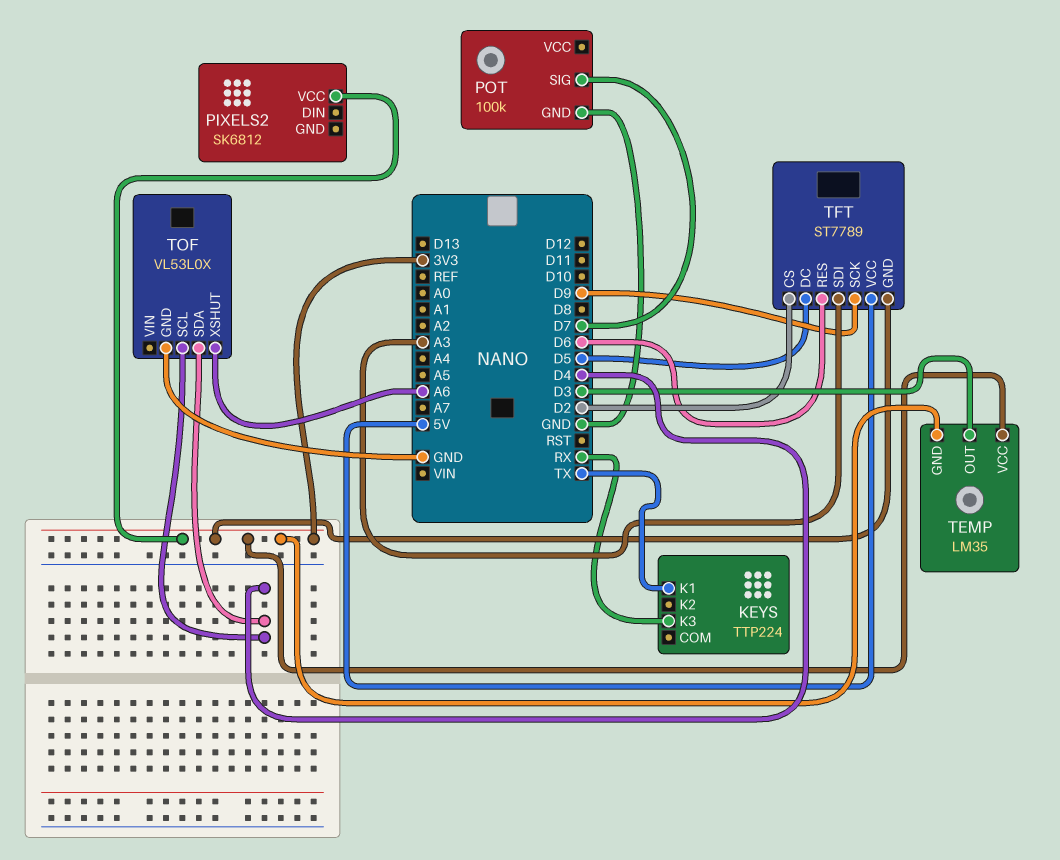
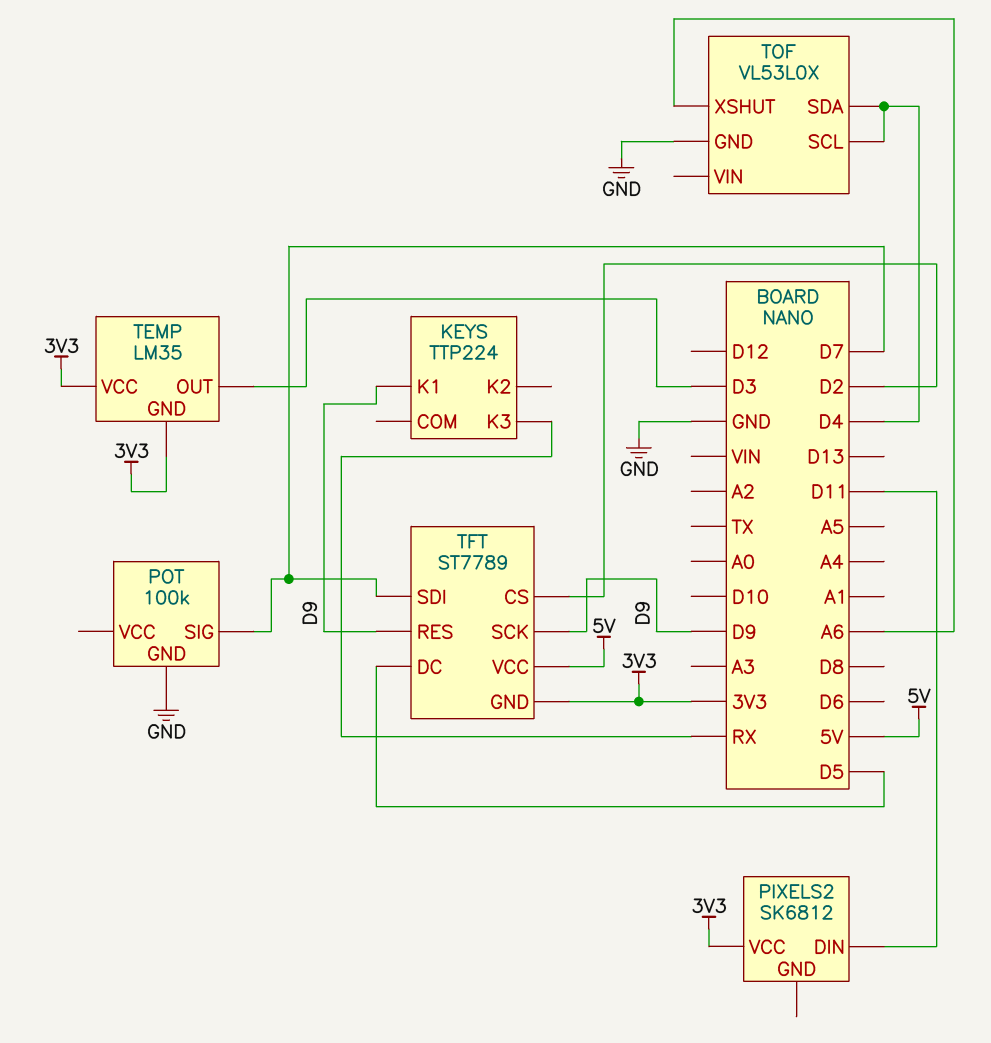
KEYS pin K1: TX -> D9
PIXELS2 pin DIN: none -> D11
TFT pin RES: D6 -> D9
TFT pin SDI: A3 -> D7

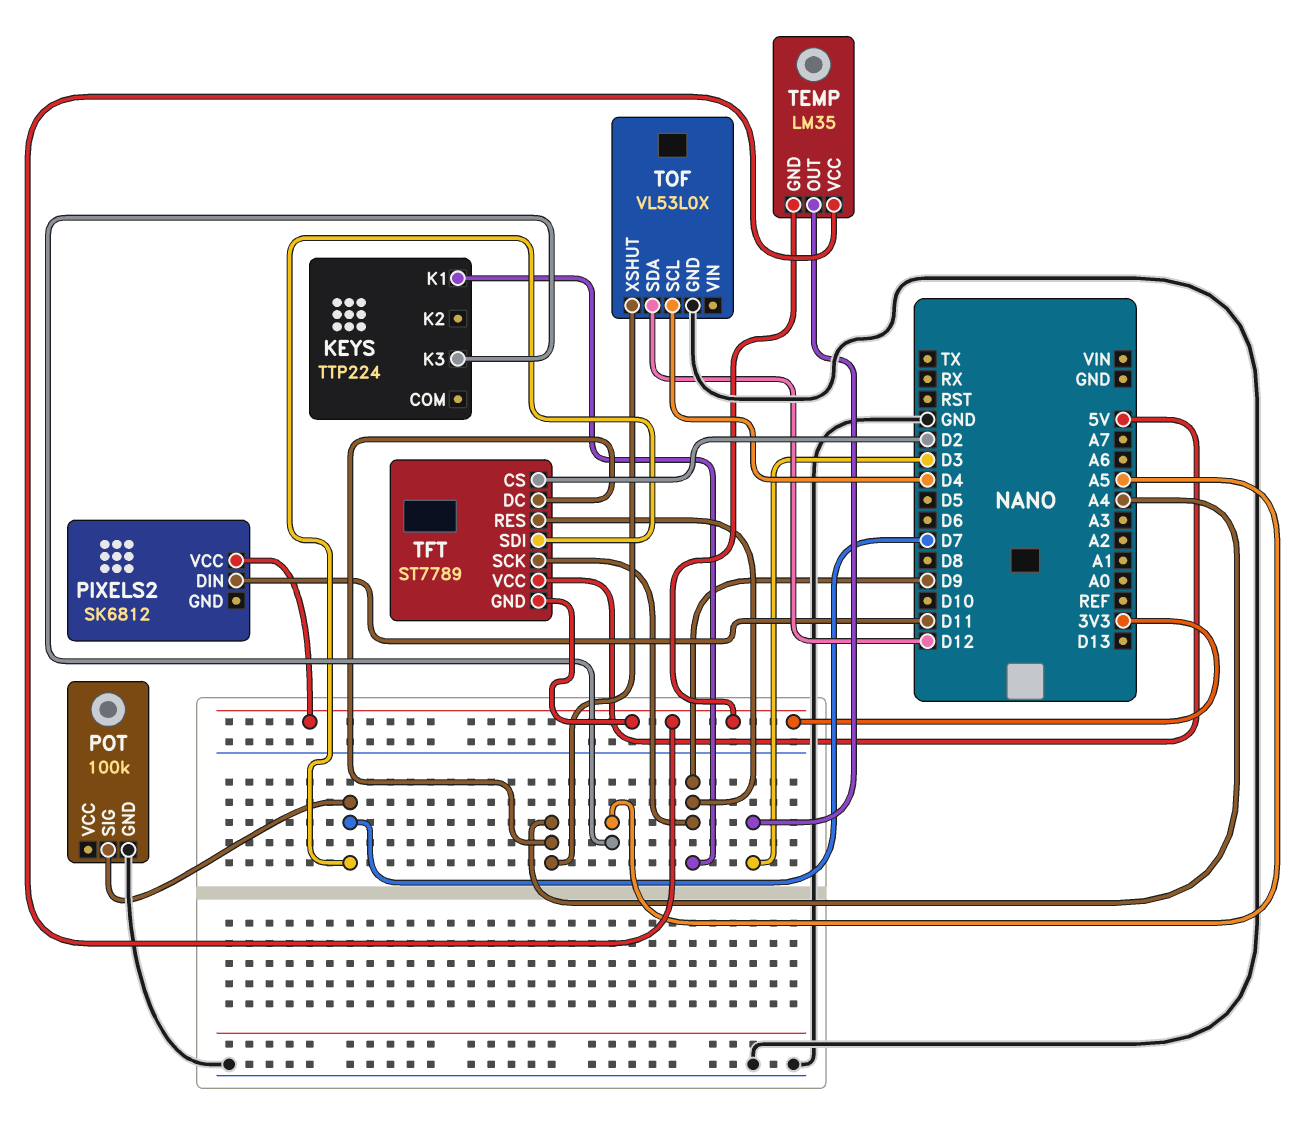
KEYS pin K3: RX -> A5
TFT pin DC: D5 -> A4
TOF pin SDA: D4 -> D12
TOF pin XSHUT: A6 -> A4

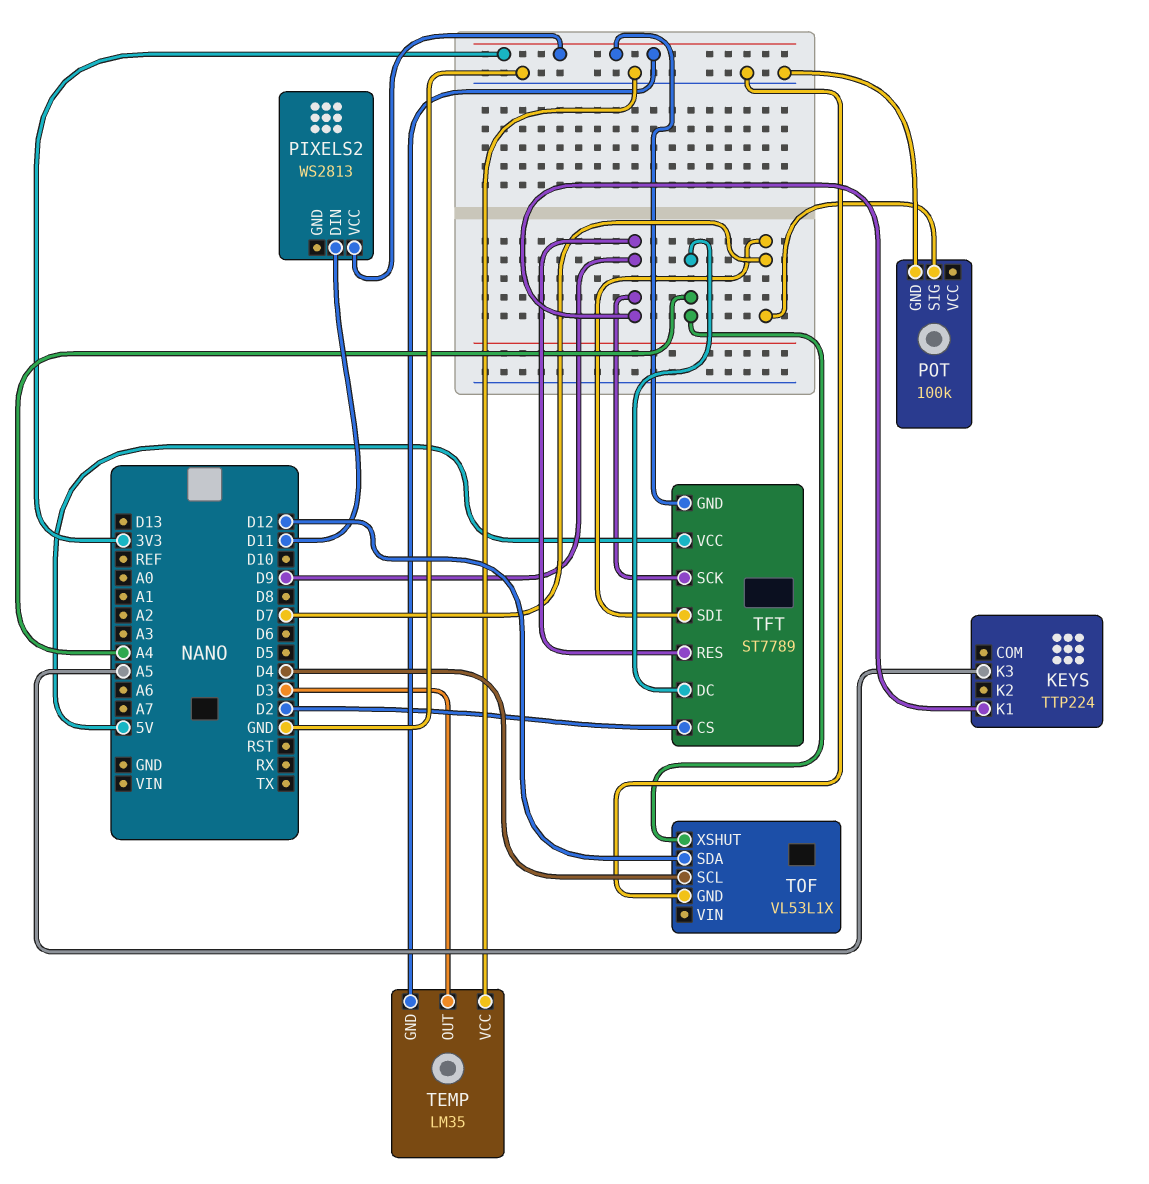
PIXELS2: SK6812 -> WS2813
TEMP pin VCC: 3V3 -> GND
TOF: VL53L0X -> VL53L1X

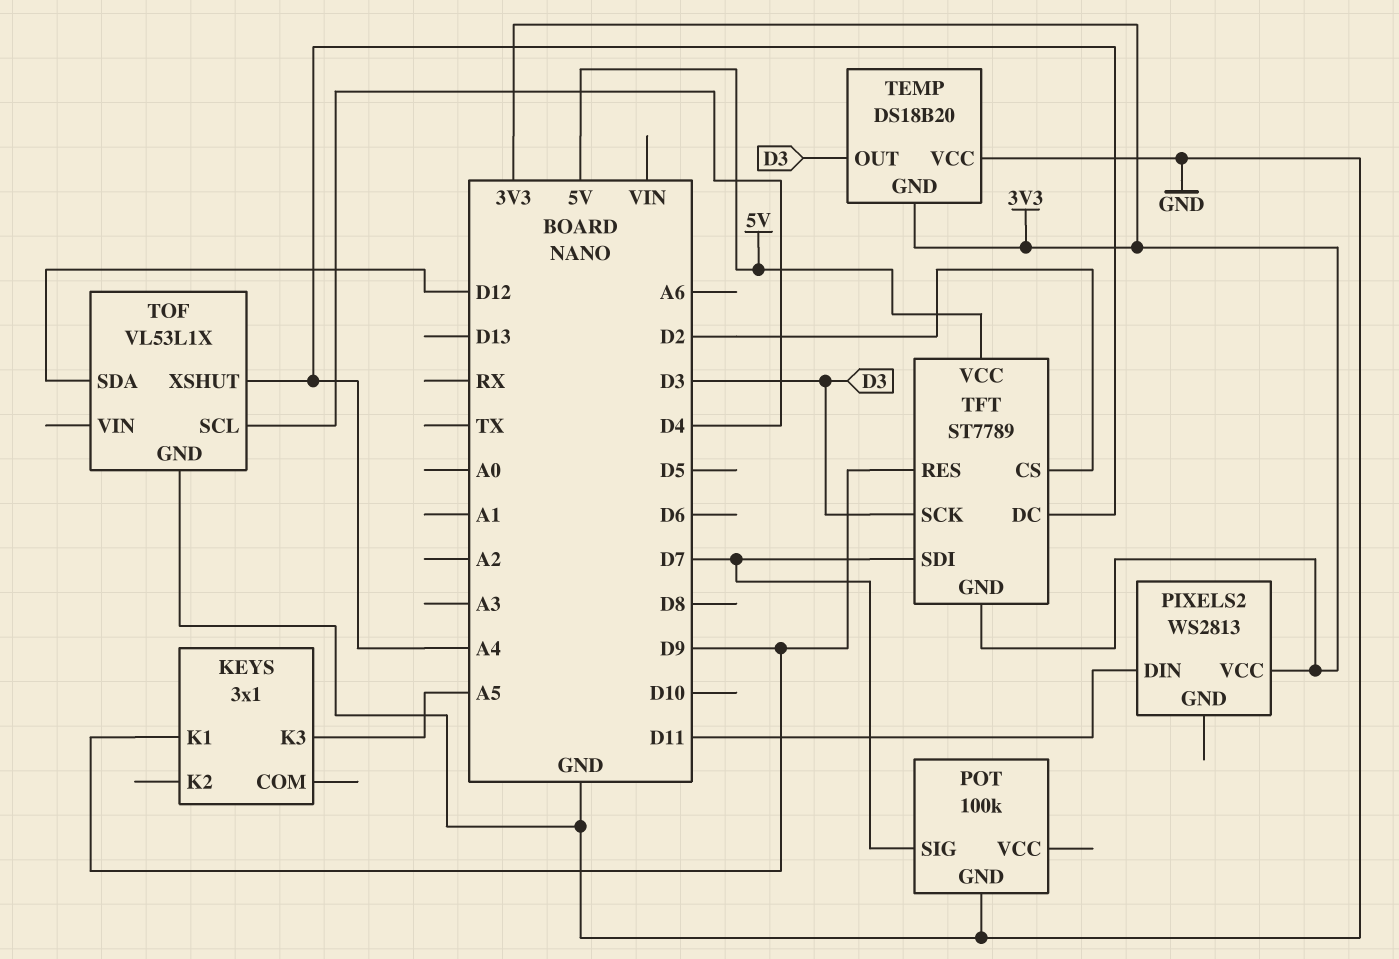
KEYS: TTP224 -> 3x1
TEMP: LM35 -> DS18B20
TFT pin SCK: D9 -> D3

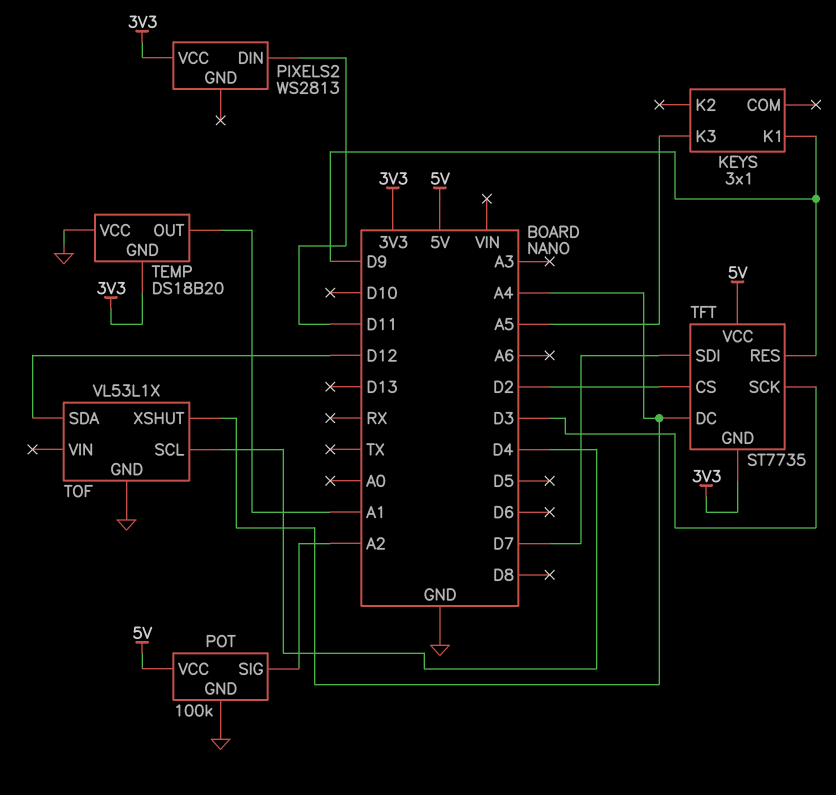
POT pin SIG: D7 -> A2
POT pin VCC: none -> 5V
TEMP pin OUT: D3 -> A1
TFT: ST7789 -> ST7735

